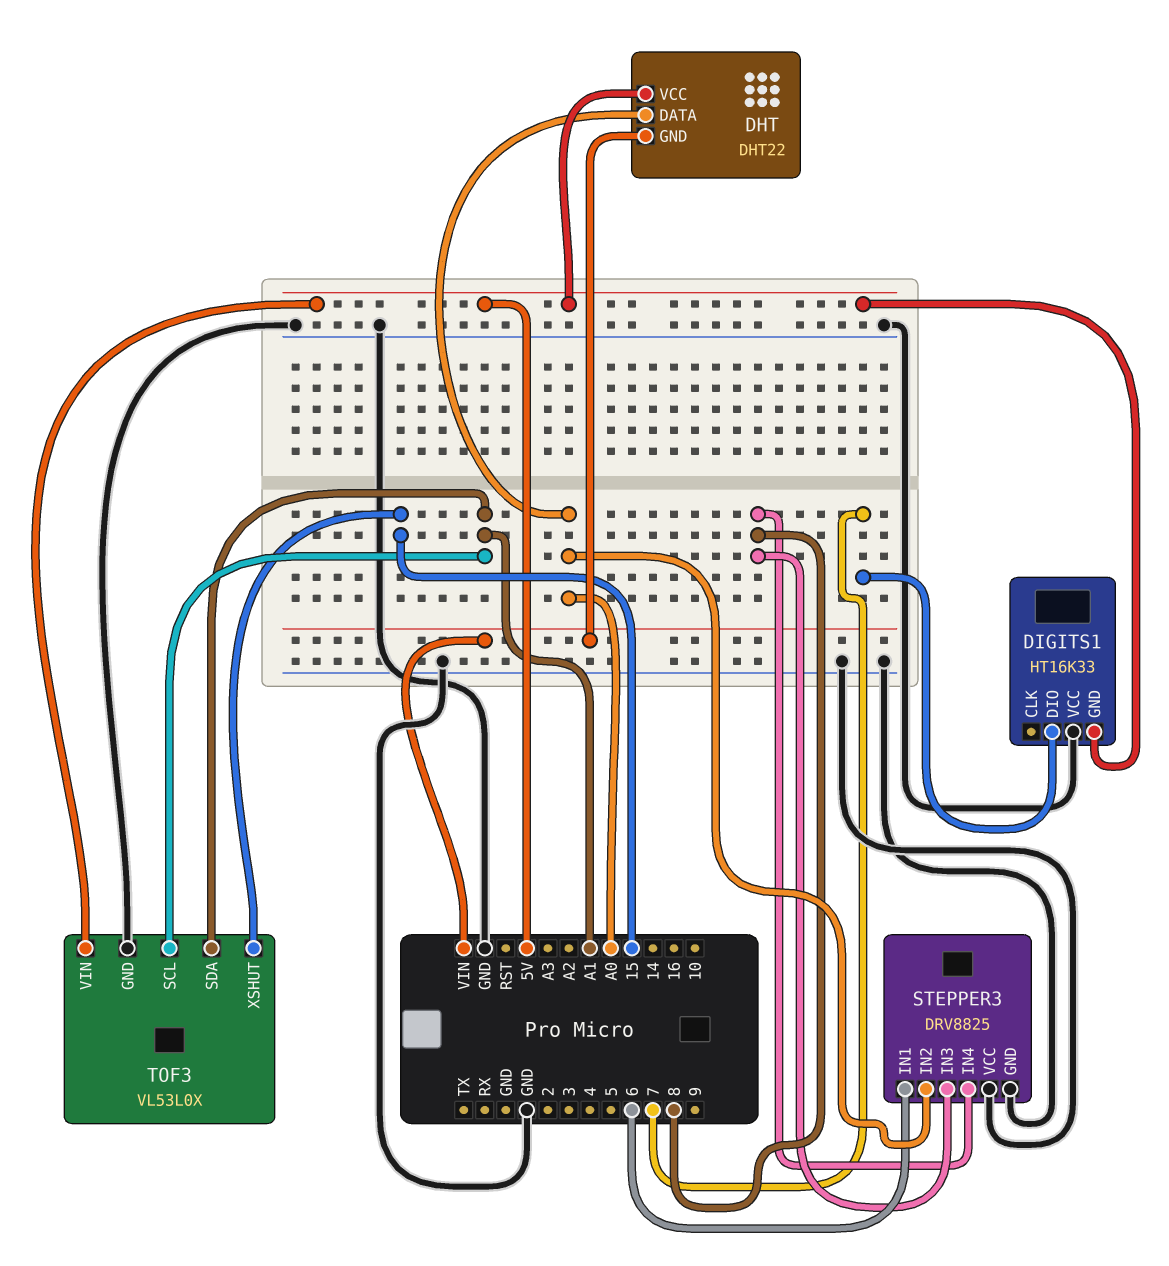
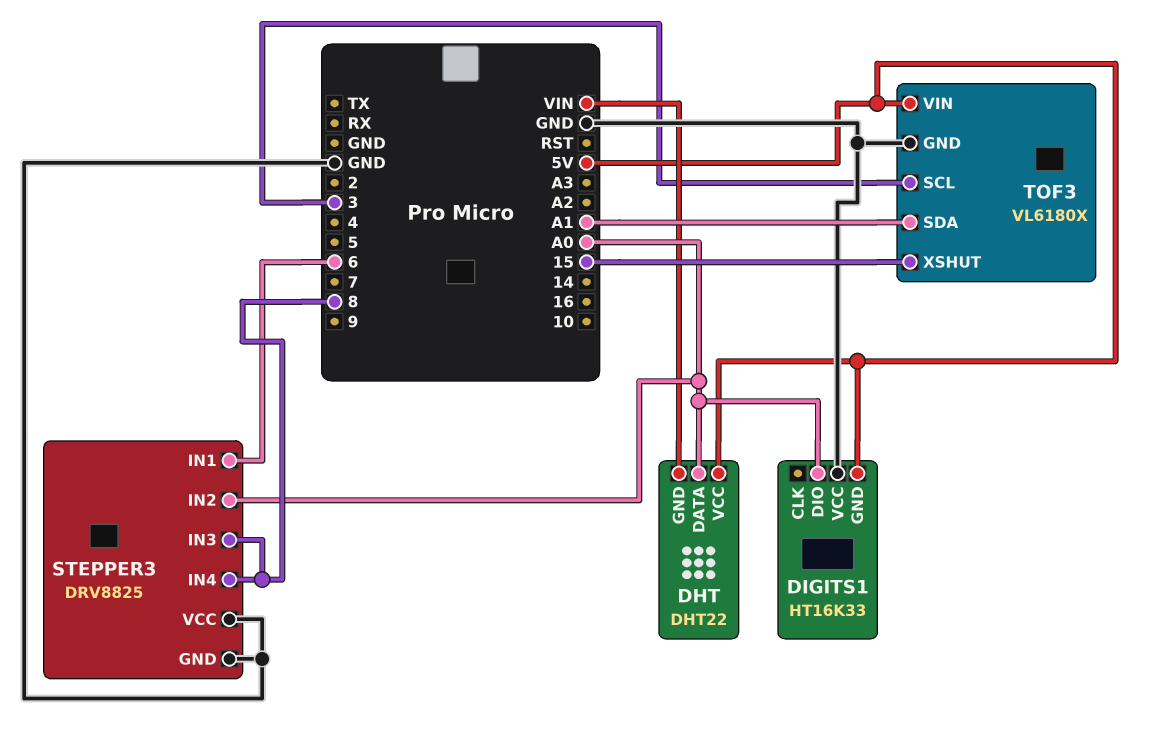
DIGITS1 pin DIO: 7 -> A0
TOF3: VL53L0X -> VL6180X
TOF3 pin SCL: A1 -> 3

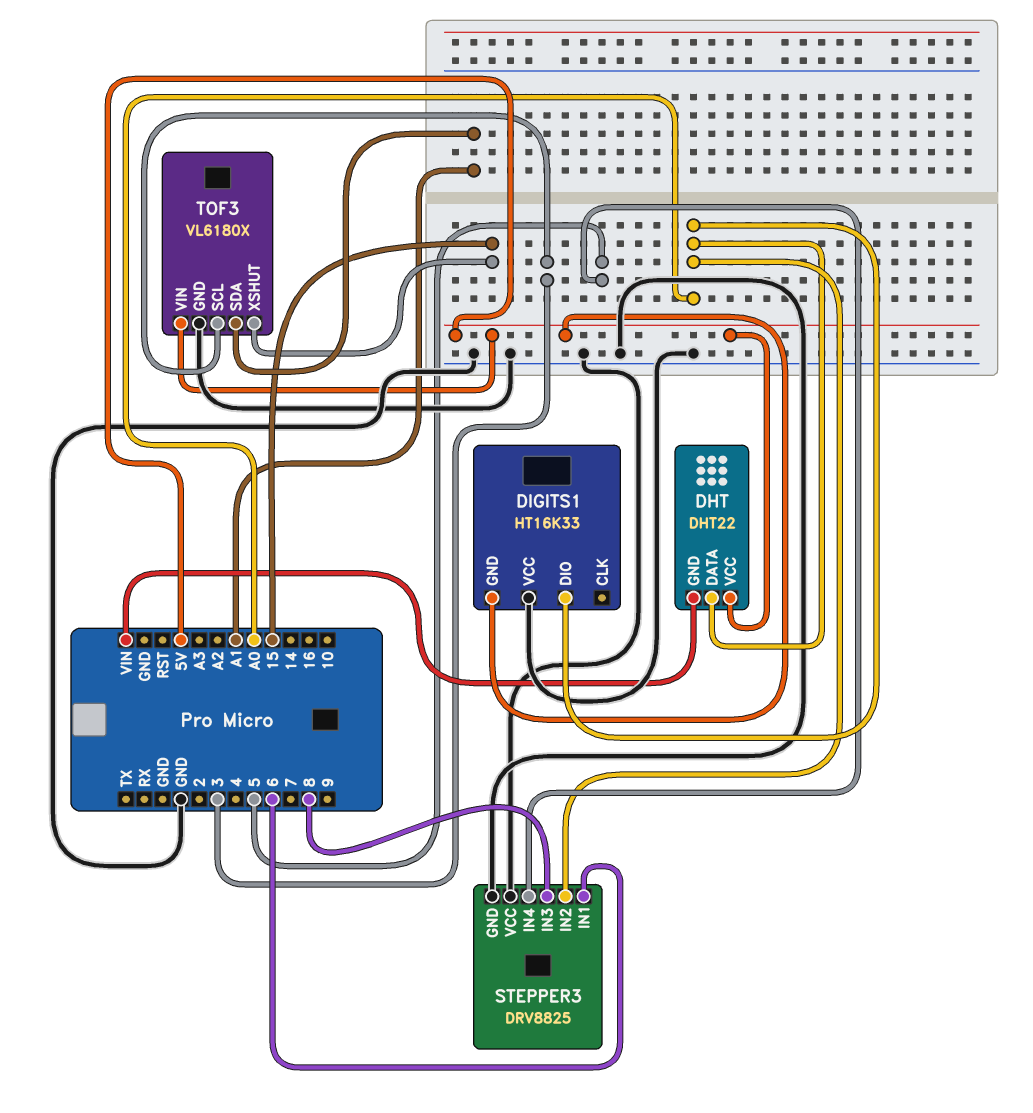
STEPPER3 pin IN4: 8 -> 5

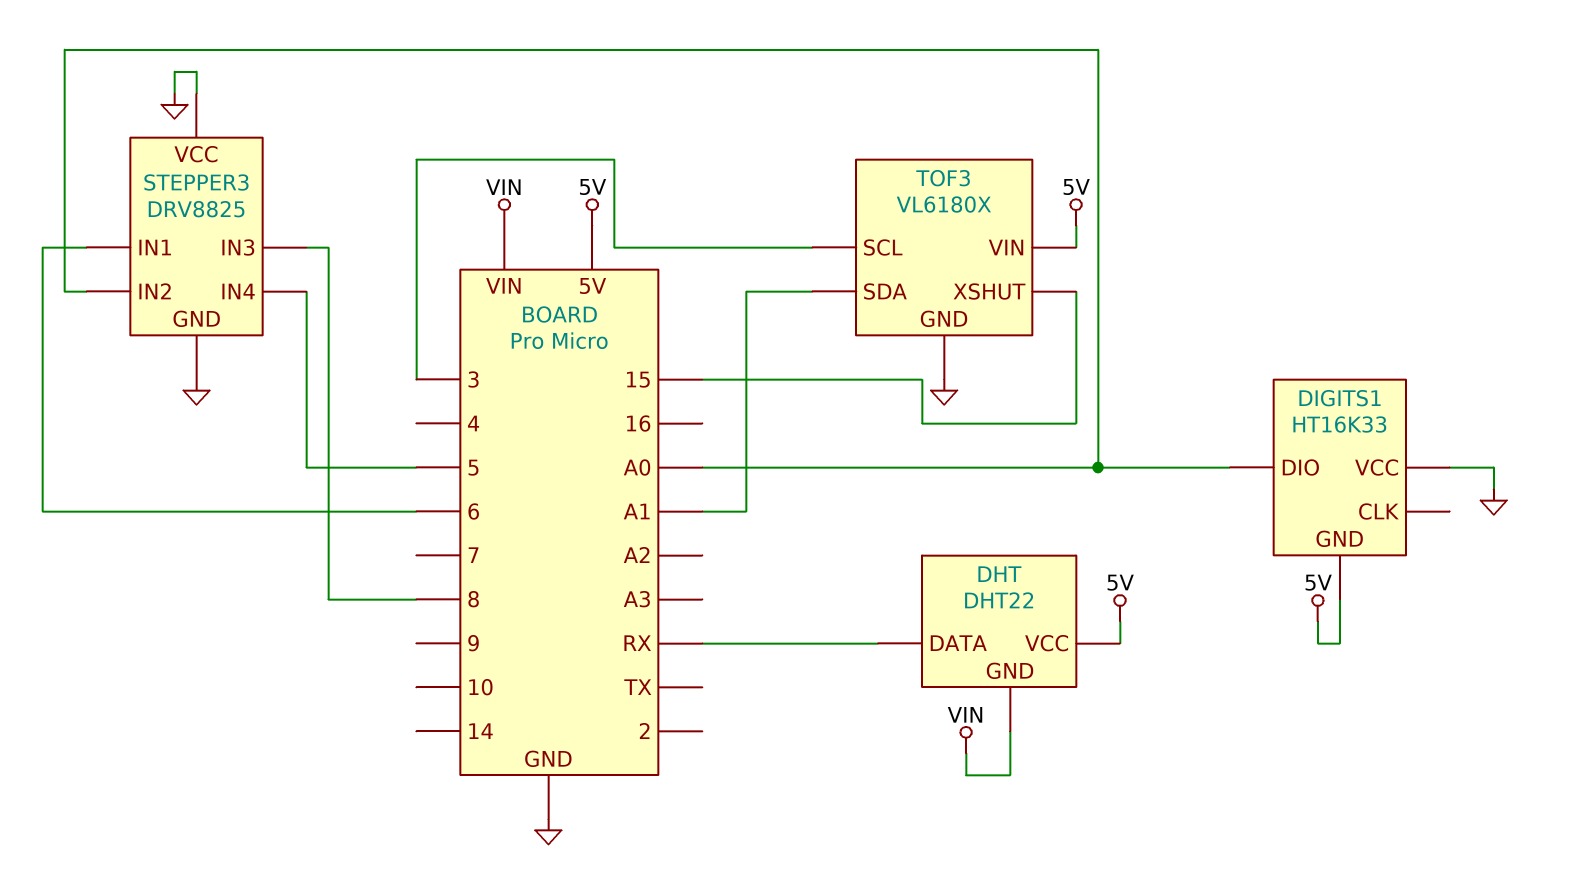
DHT pin DATA: A0 -> RX

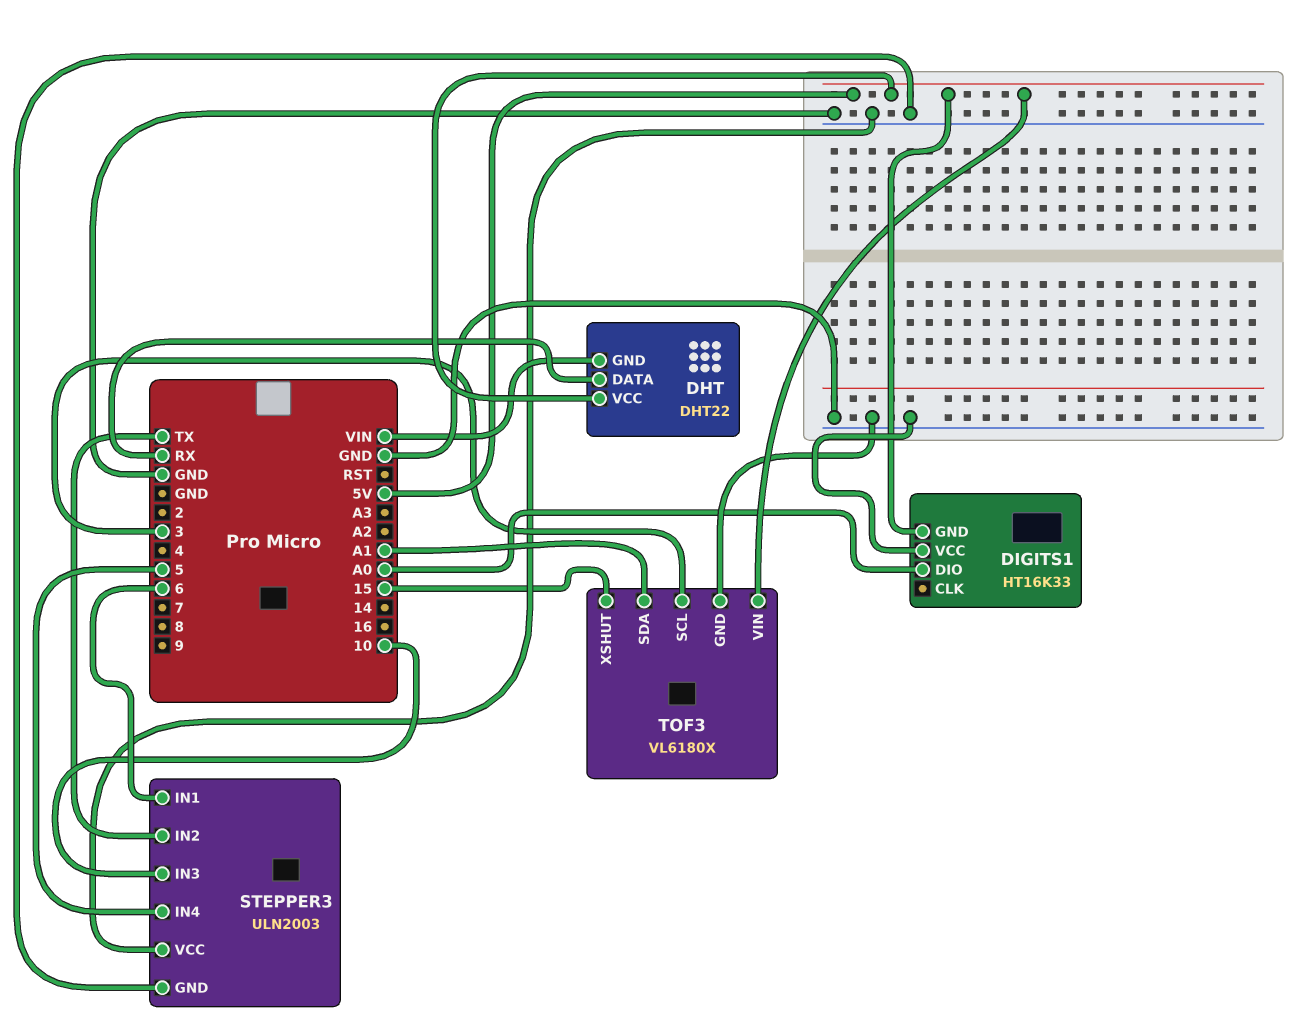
STEPPER3: DRV8825 -> ULN2003
STEPPER3 pin IN2: A0 -> TX
STEPPER3 pin IN3: 8 -> 10

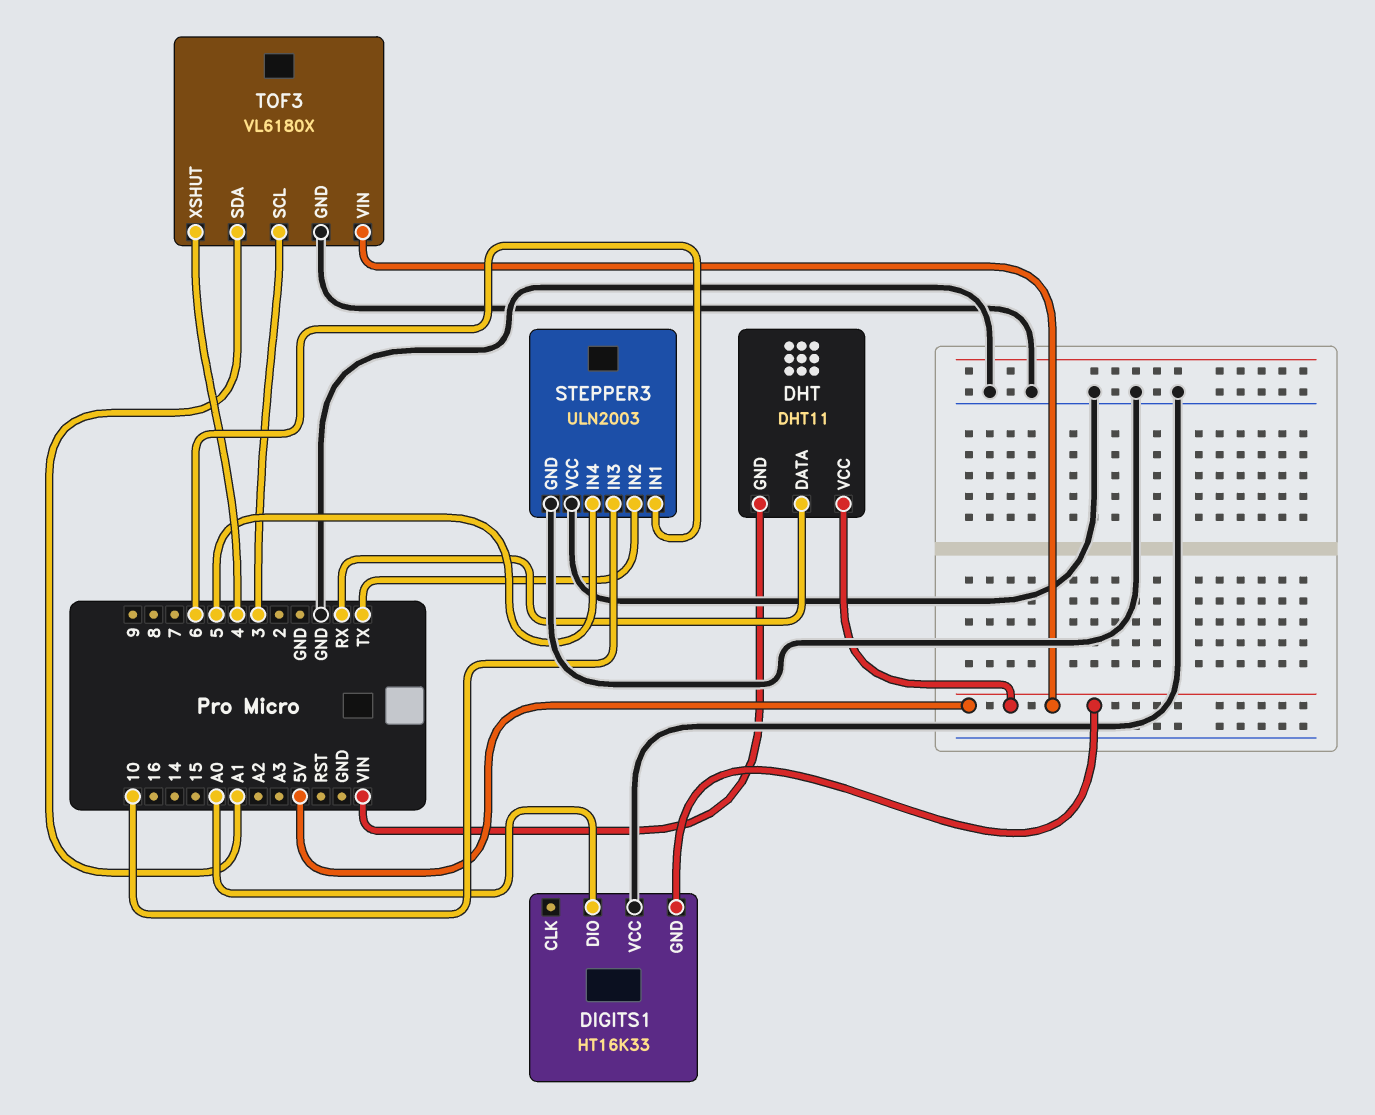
DHT: DHT22 -> DHT11
TOF3 pin XSHUT: 15 -> 4

